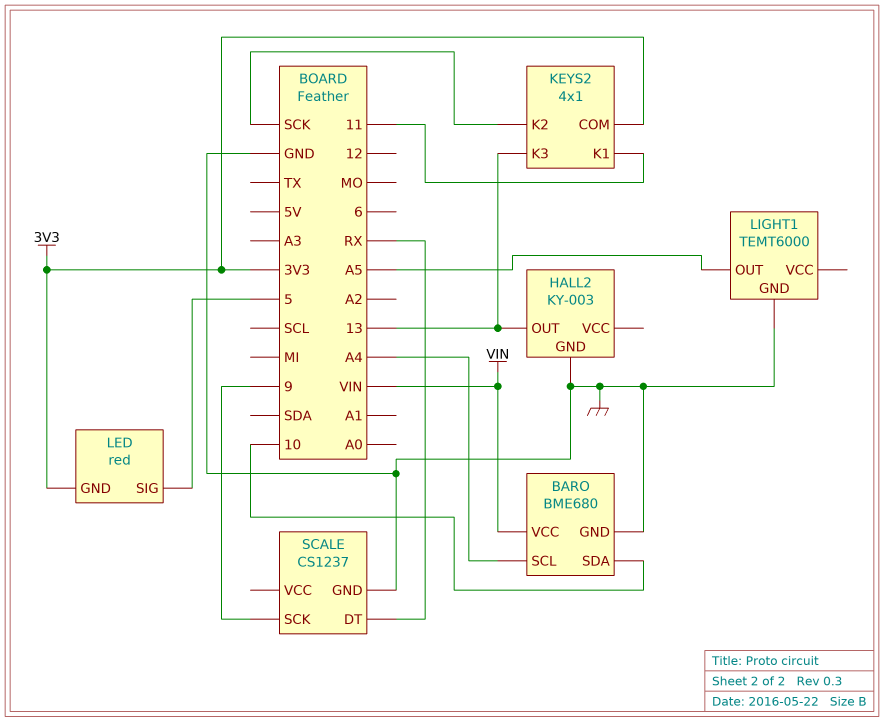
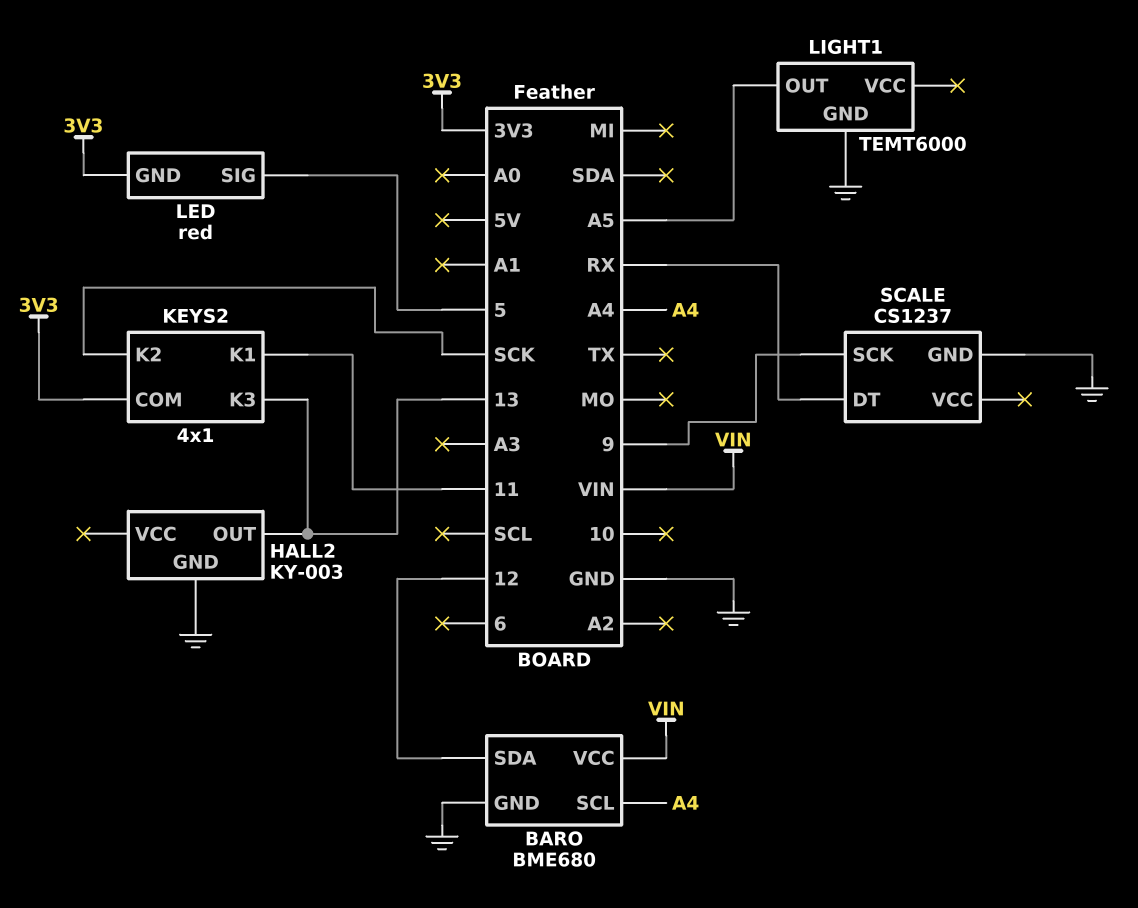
BARO pin SDA: 10 -> 12

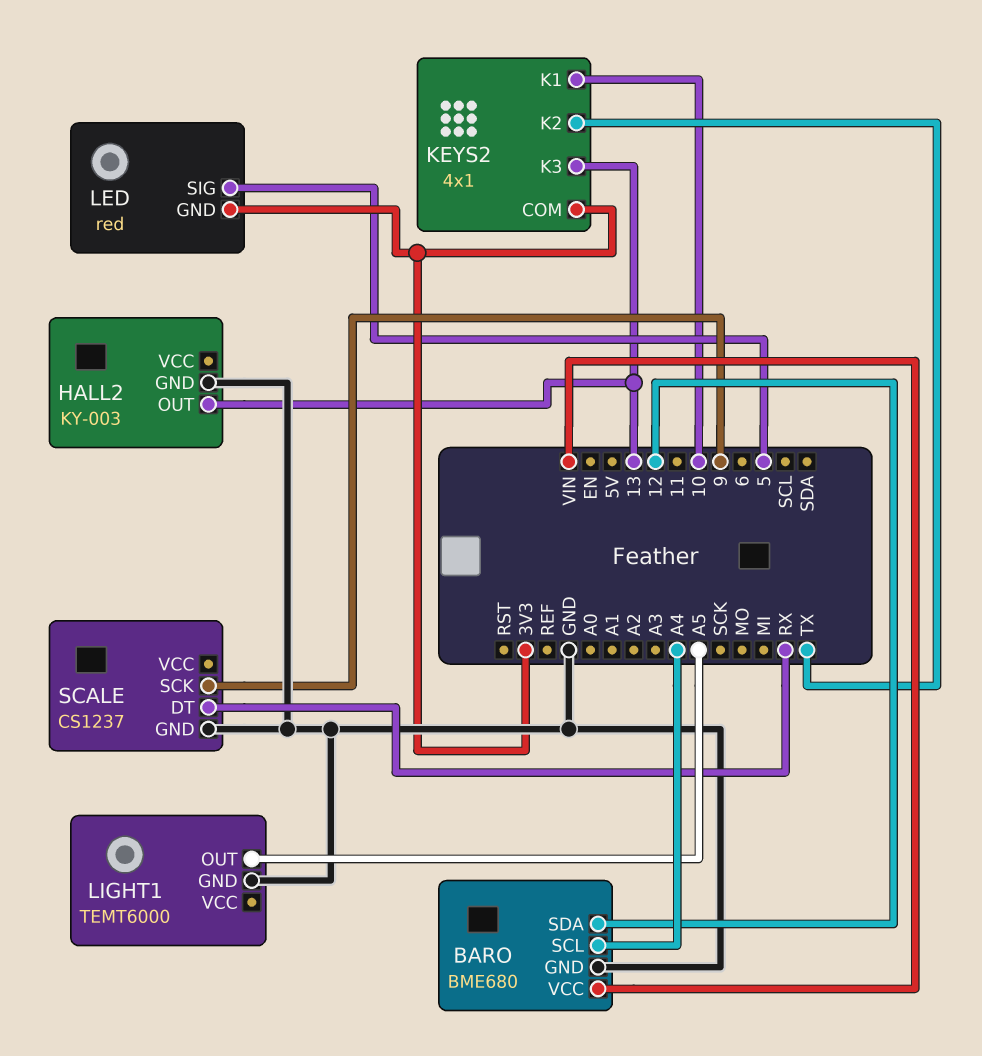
KEYS2 pin K1: 11 -> 10
KEYS2 pin K2: SCK -> TX

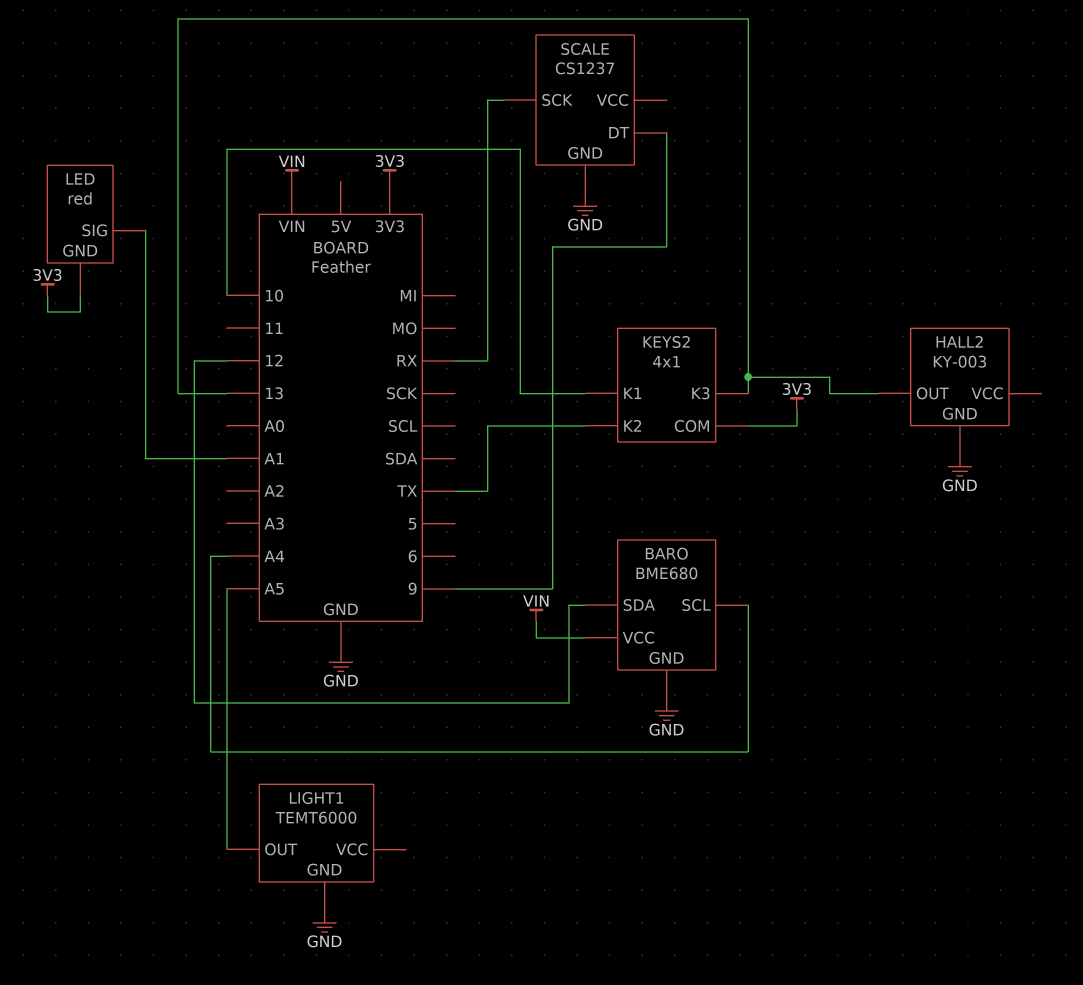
LED pin SIG: 5 -> A1
SCALE pin DT: RX -> 9
SCALE pin SCK: 9 -> RX

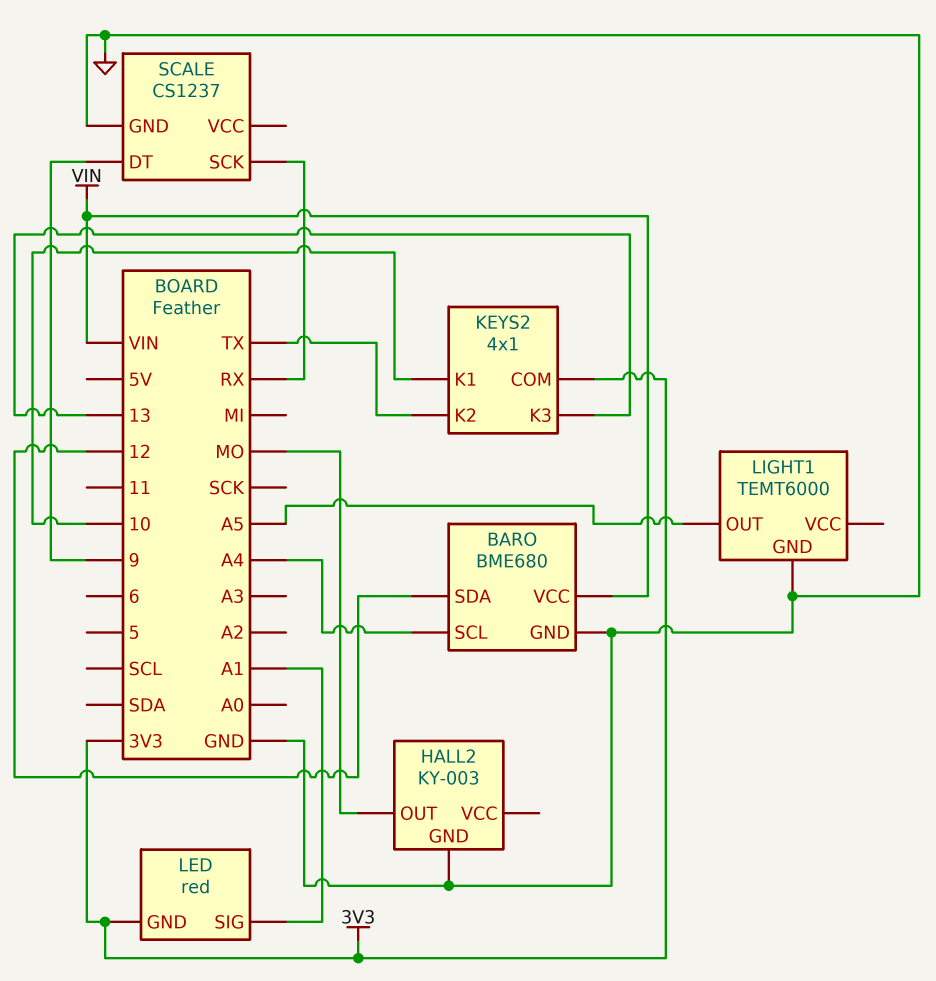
HALL2 pin OUT: 13 -> MO

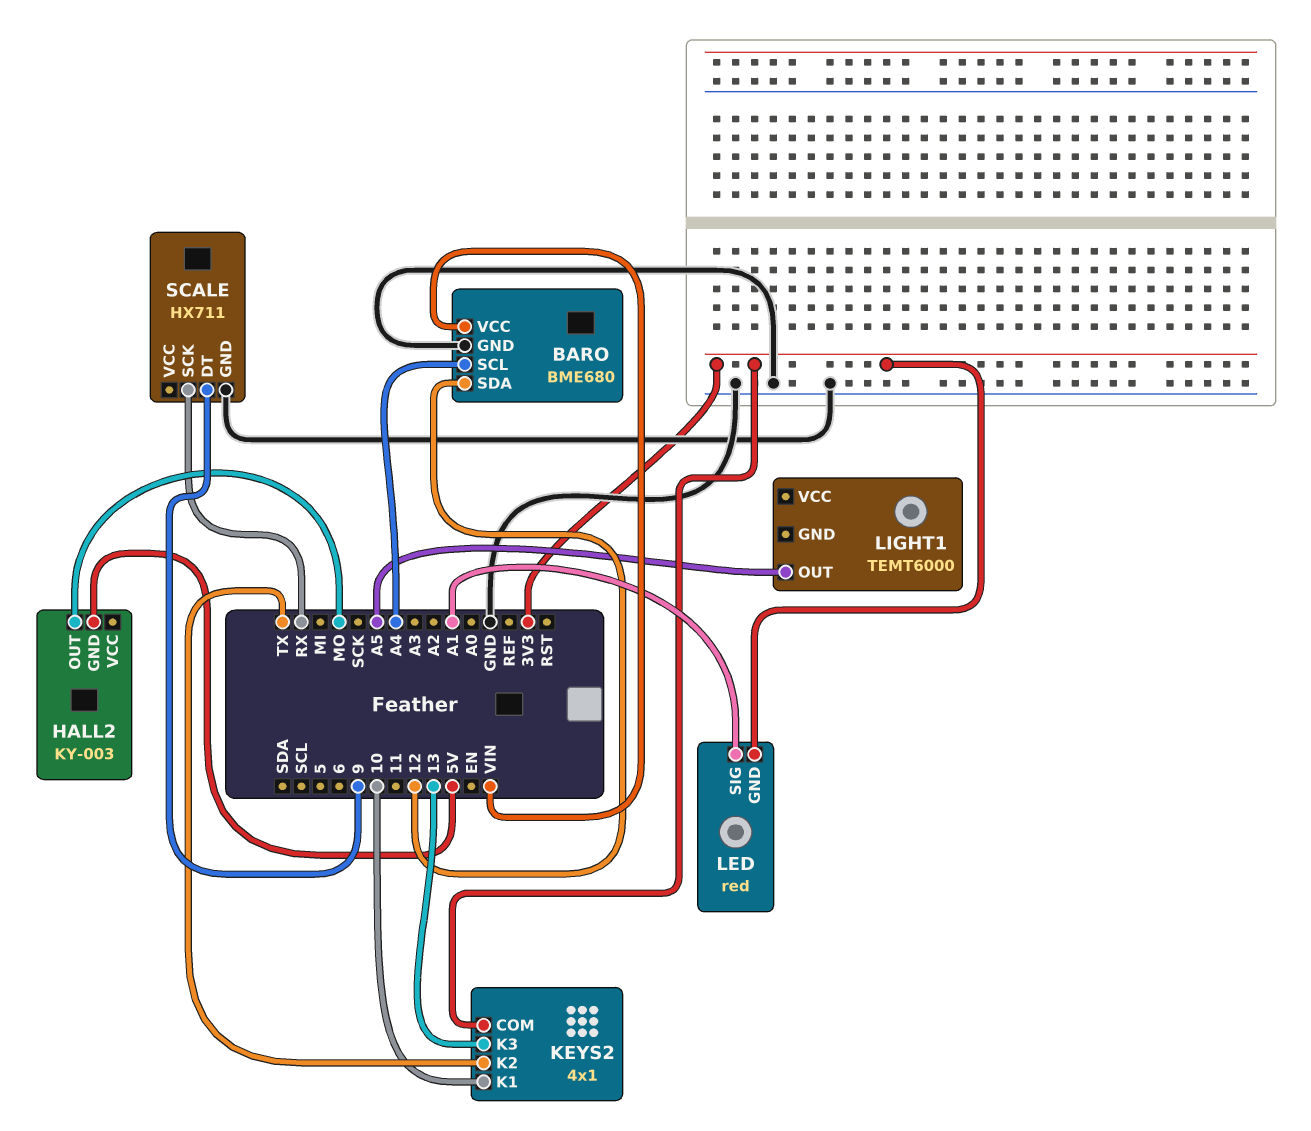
HALL2 pin GND: GND -> 5V
LIGHT1 pin GND: GND -> none
SCALE: CS1237 -> HX711

